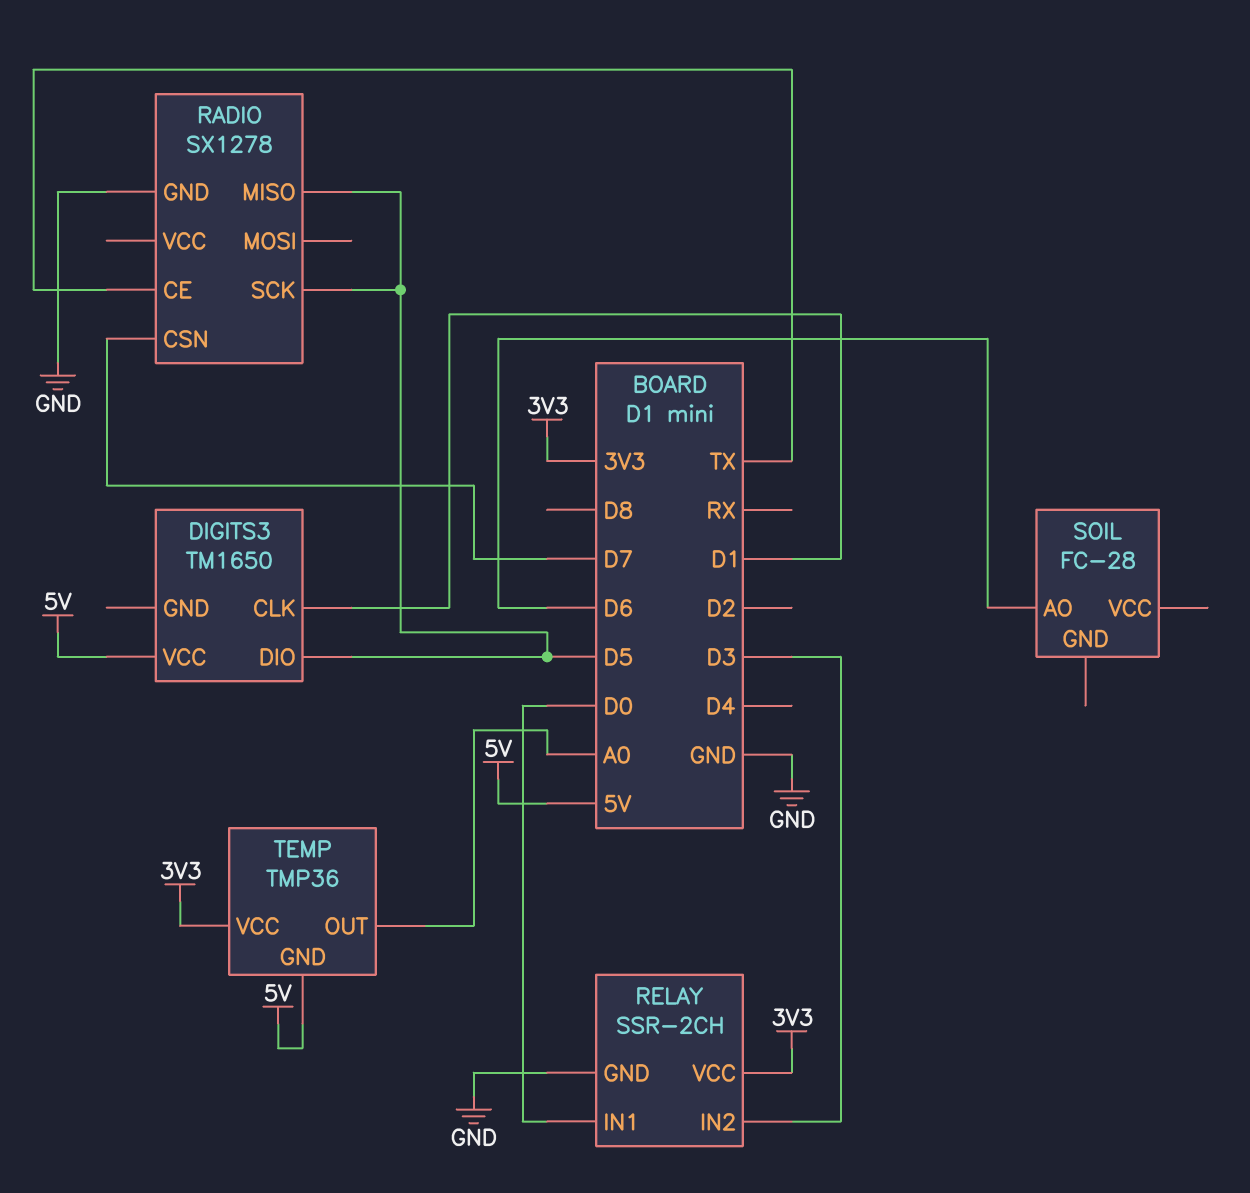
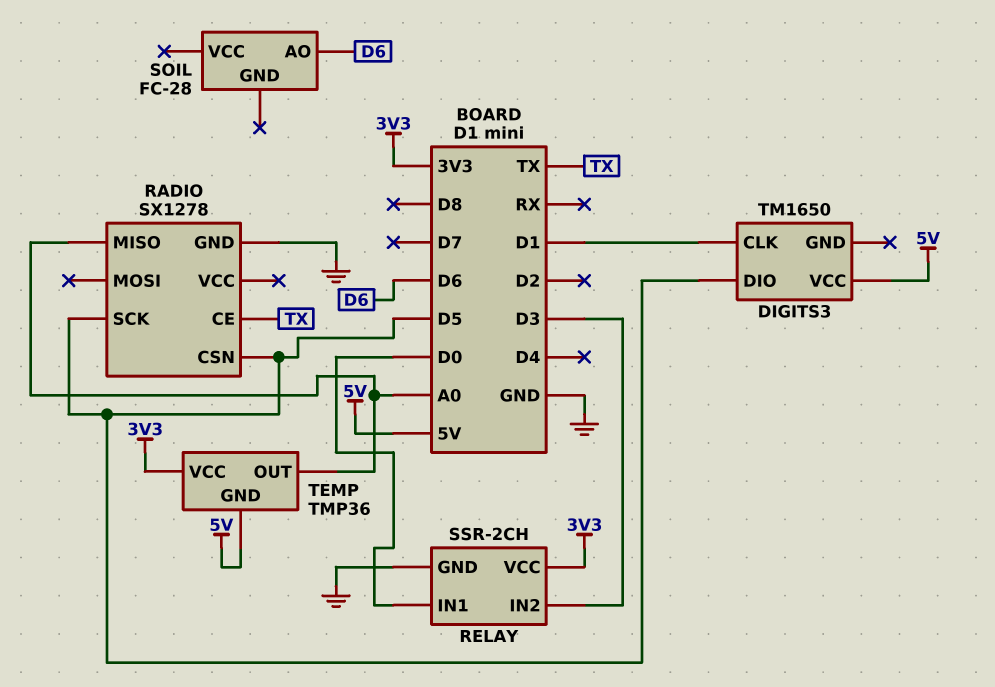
RADIO pin CSN: D7 -> D5
RADIO pin MISO: D5 -> A0

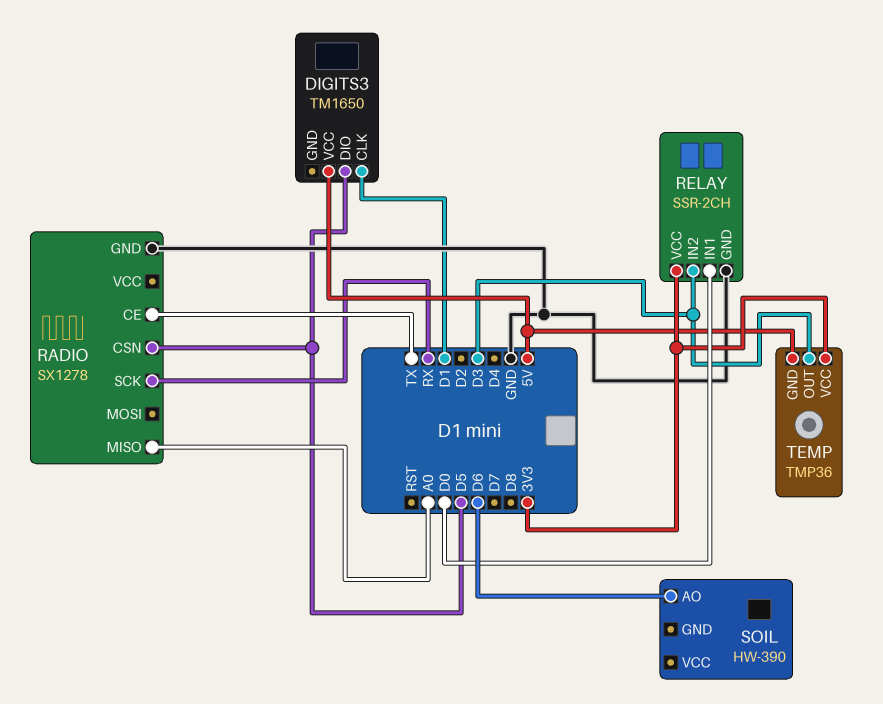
RADIO pin SCK: D5 -> RX
SOIL: FC-28 -> HW-390
TEMP pin OUT: A0 -> D3

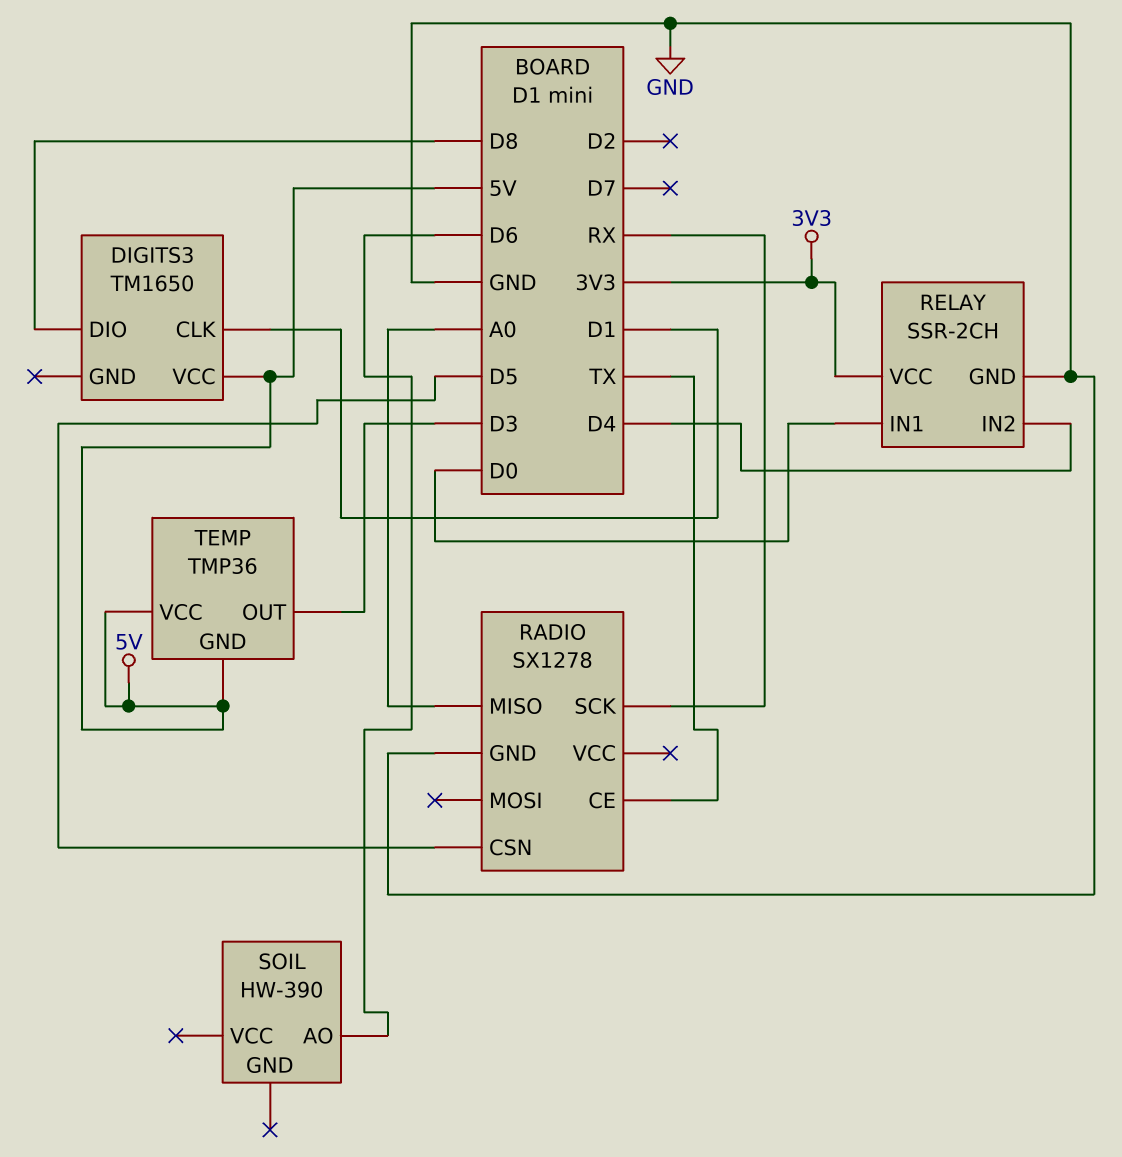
DIGITS3 pin DIO: D5 -> D8
RELAY pin IN2: D3 -> D4
TEMP pin VCC: 3V3 -> 5V

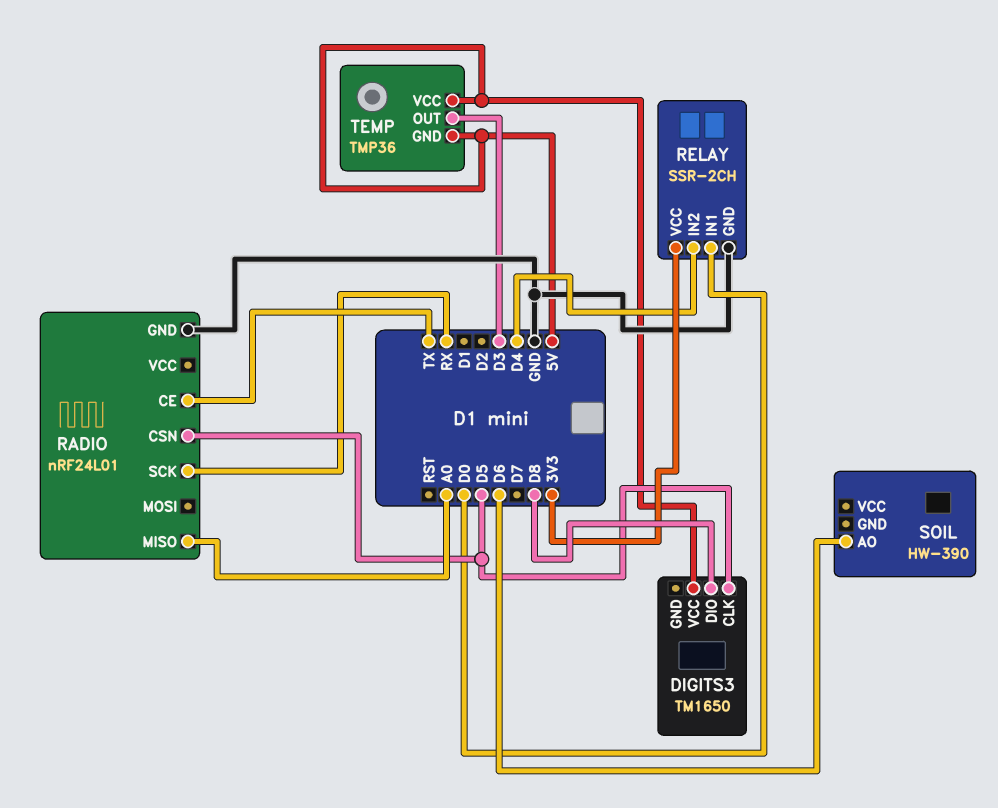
DIGITS3 pin CLK: D1 -> D5
RADIO: SX1278 -> nRF24L01

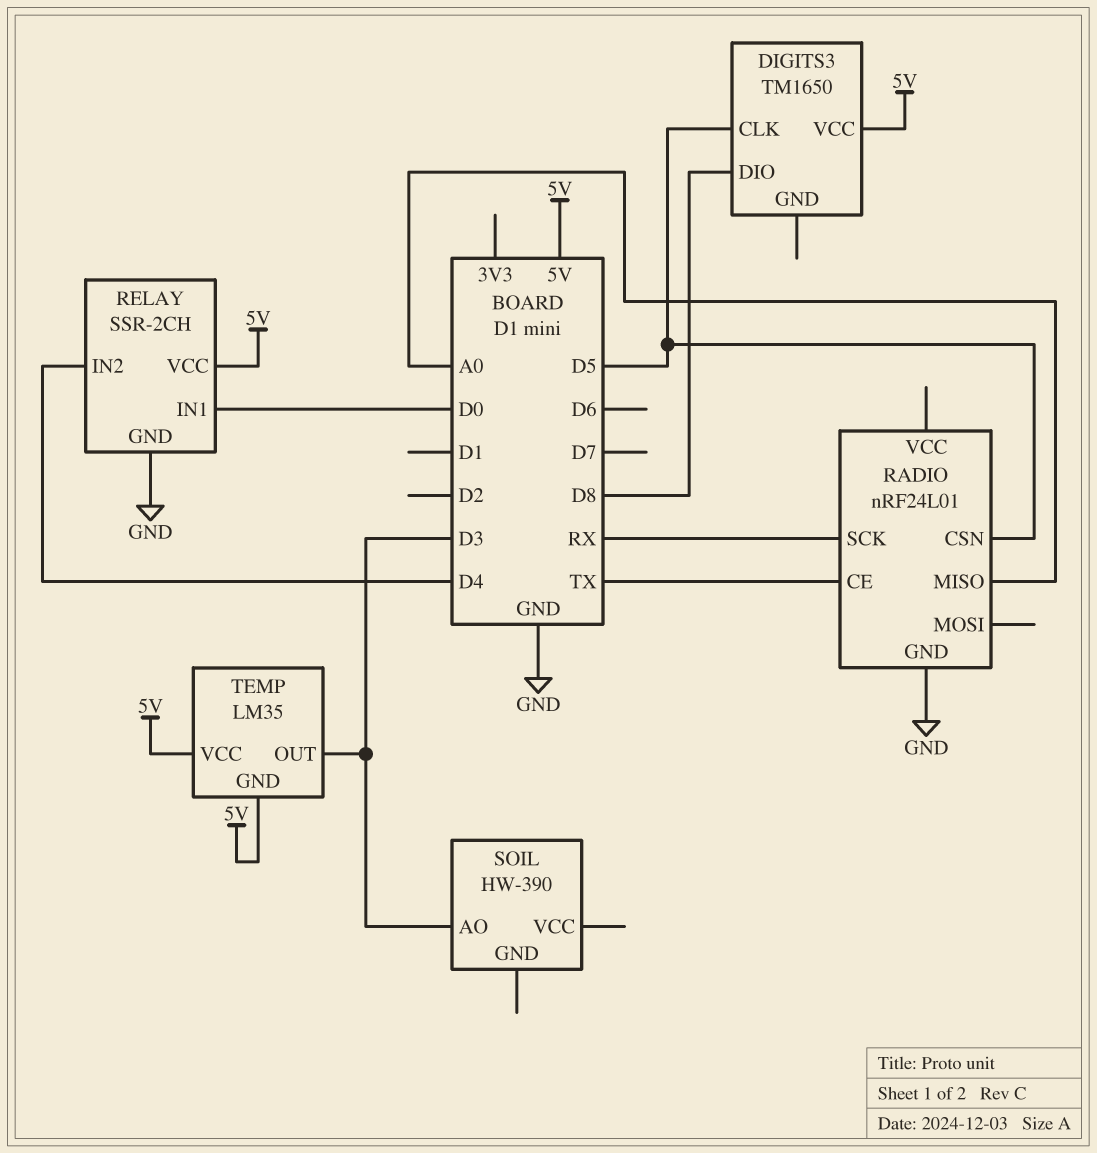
RELAY pin VCC: 3V3 -> 5V
SOIL pin AO: D6 -> D3
TEMP: TMP36 -> LM35

